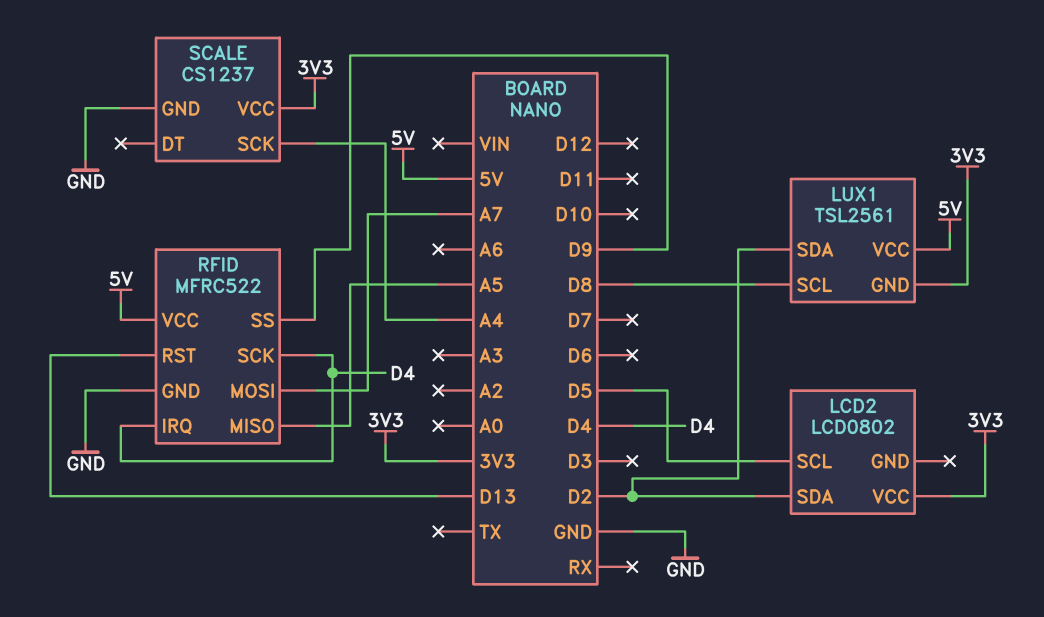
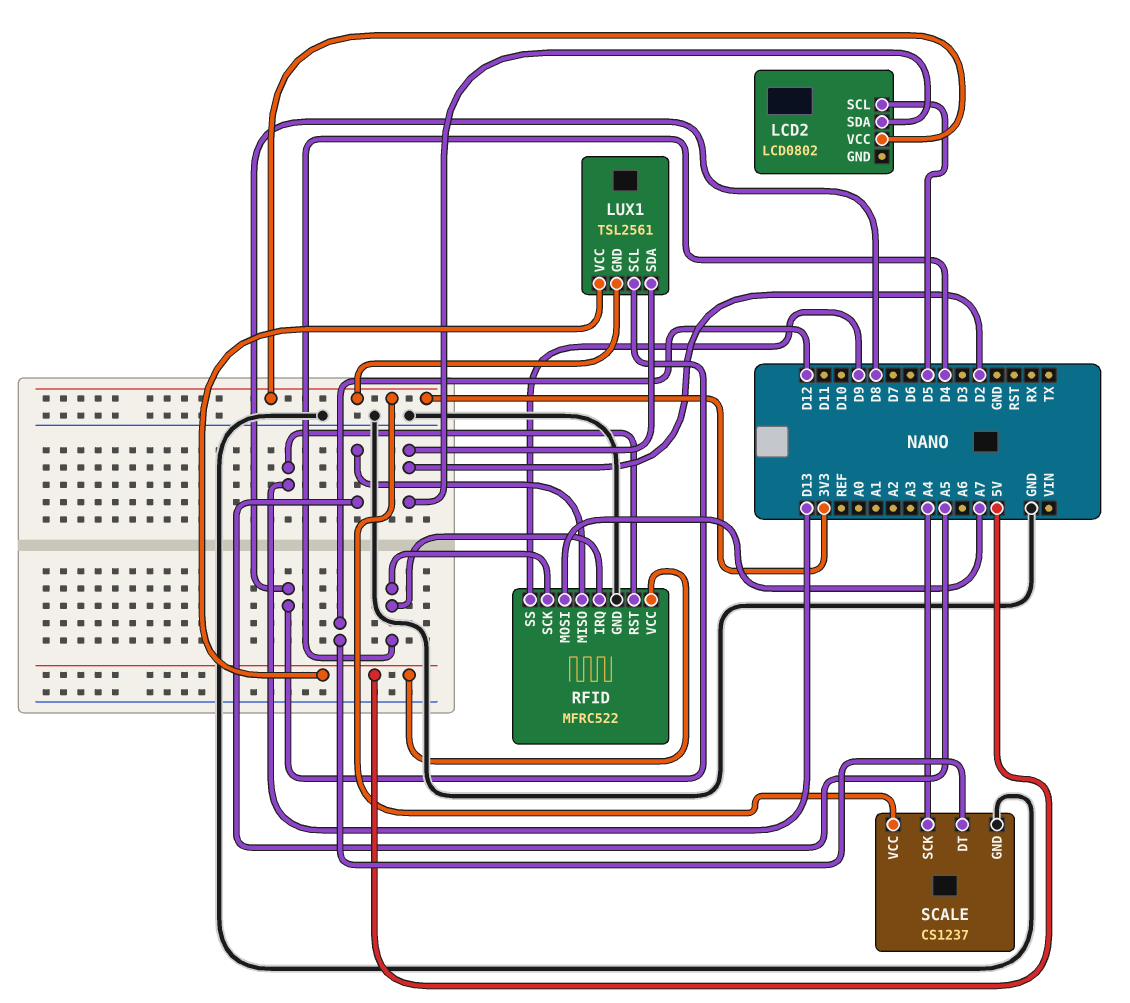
SCALE pin DT: none -> D12

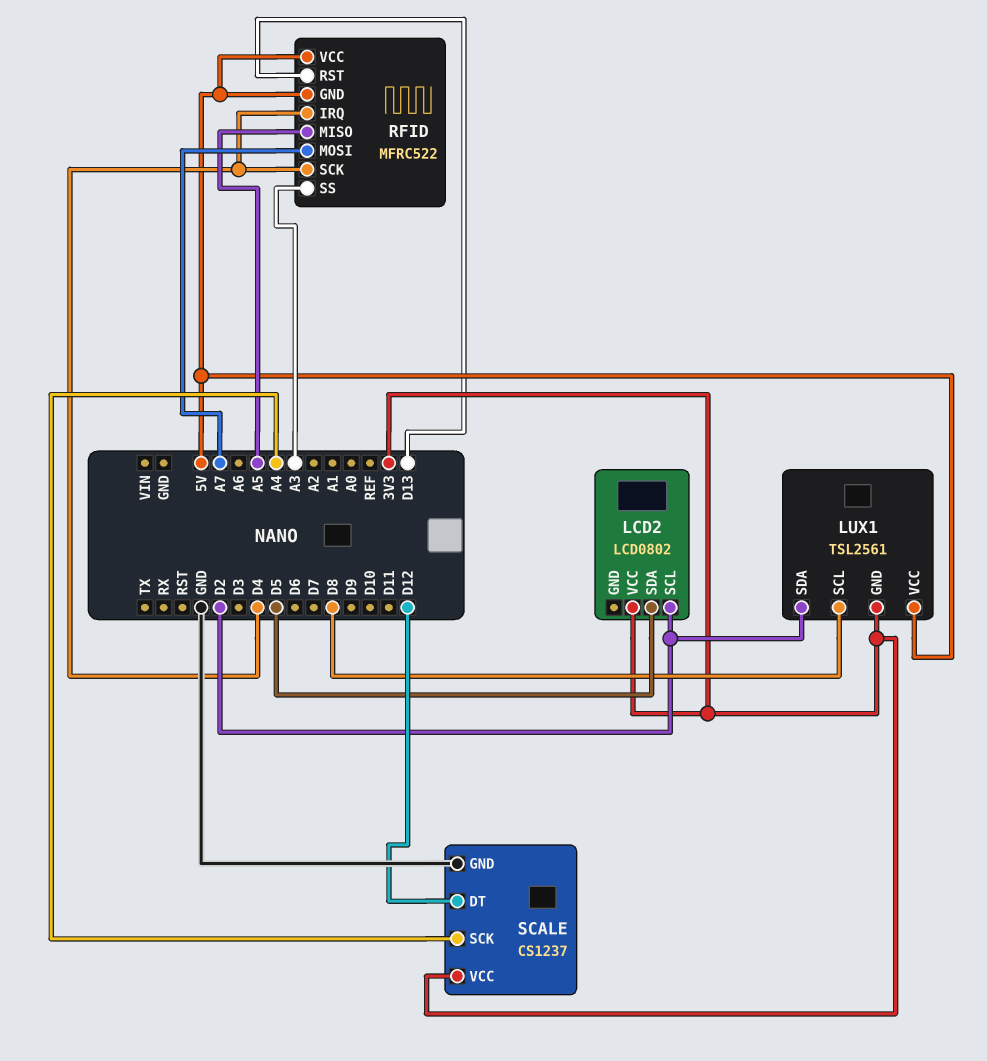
LCD2 pin SCL: D5 -> D2
LCD2 pin SDA: D2 -> D5
RFID pin GND: GND -> 5V
RFID pin SS: D9 -> A3

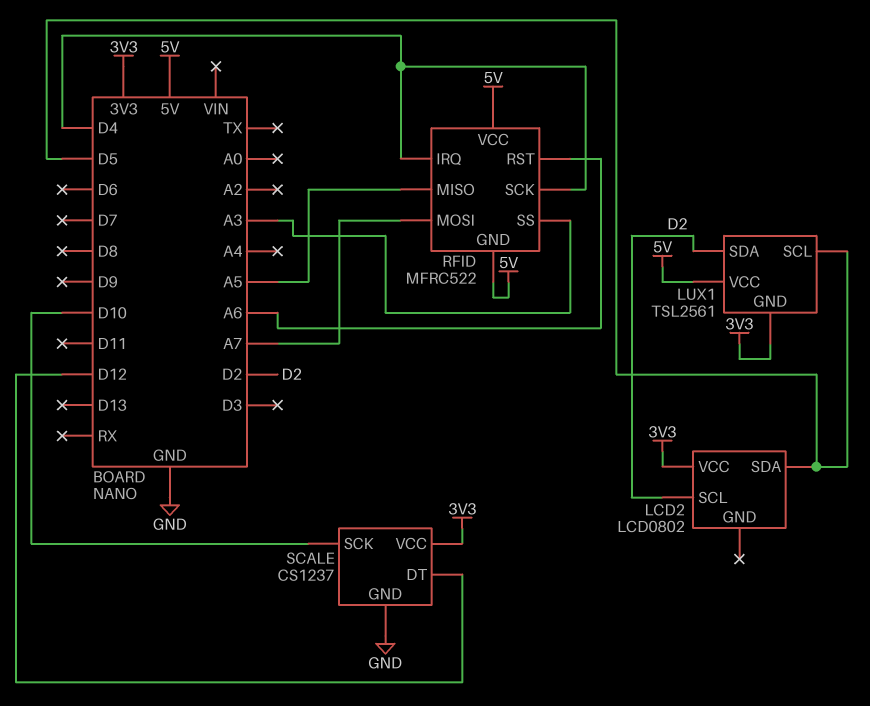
LUX1 pin SCL: D8 -> D5
RFID pin RST: D13 -> A6
SCALE pin SCK: A4 -> D10

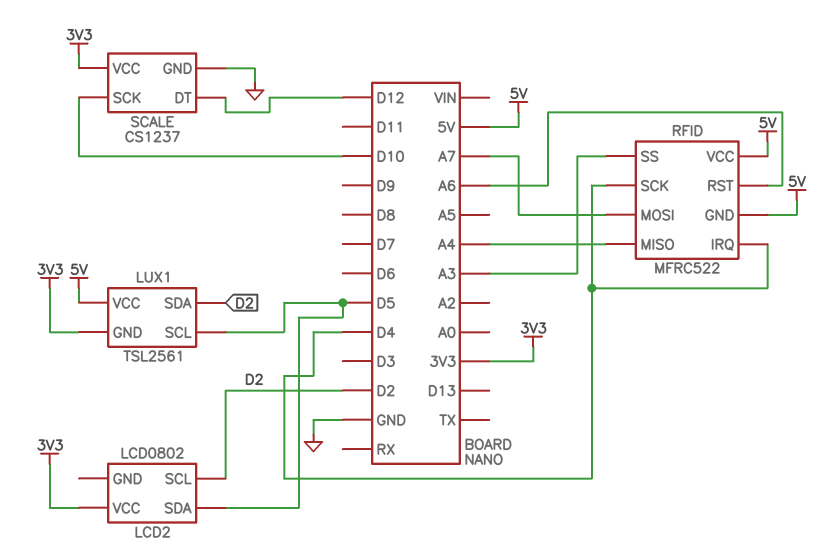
RFID pin MISO: A5 -> A4

